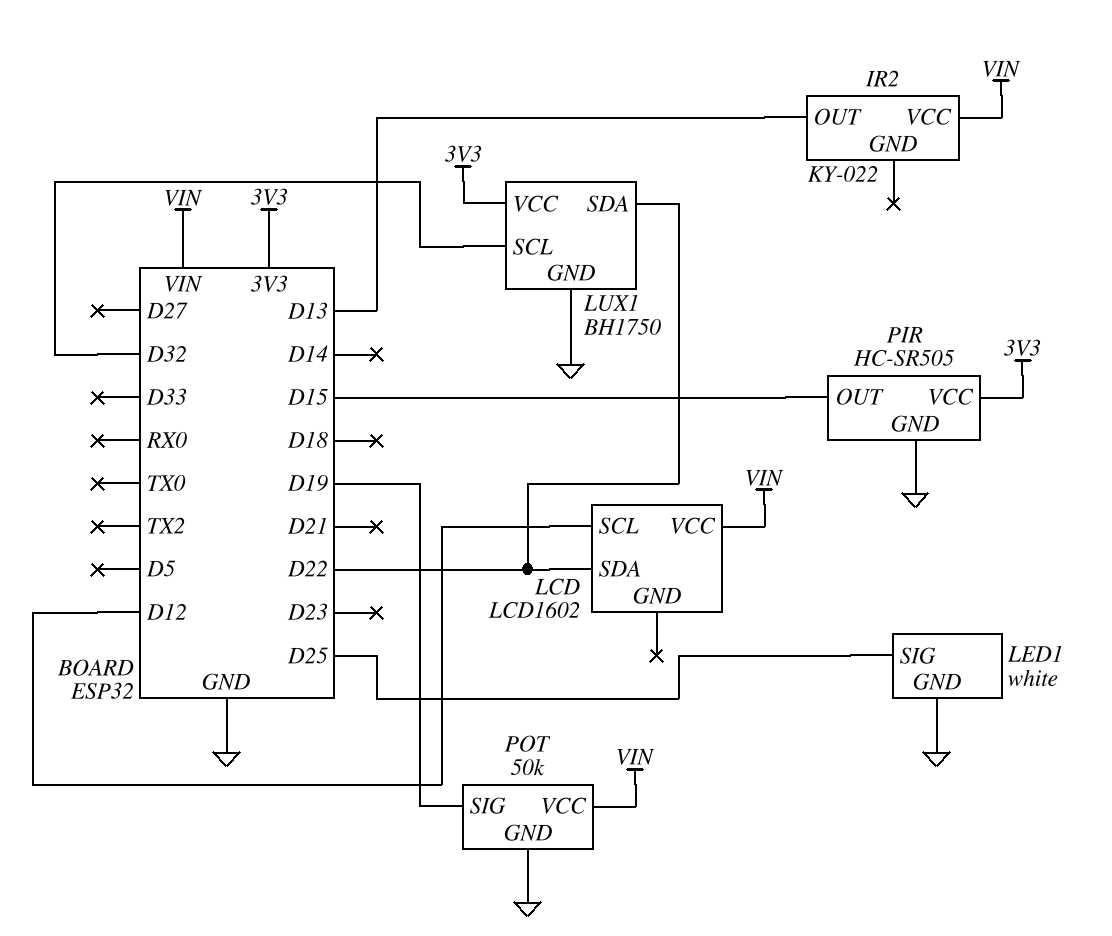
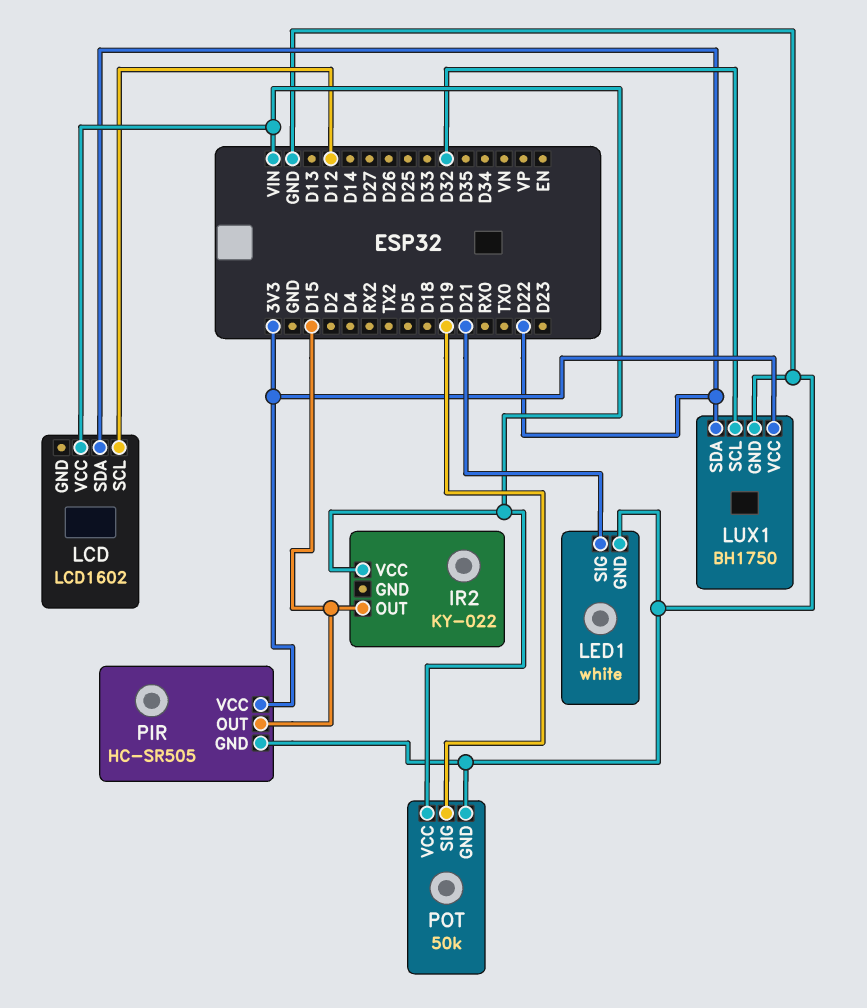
IR2 pin OUT: D13 -> D15
LED1 pin SIG: D25 -> D21

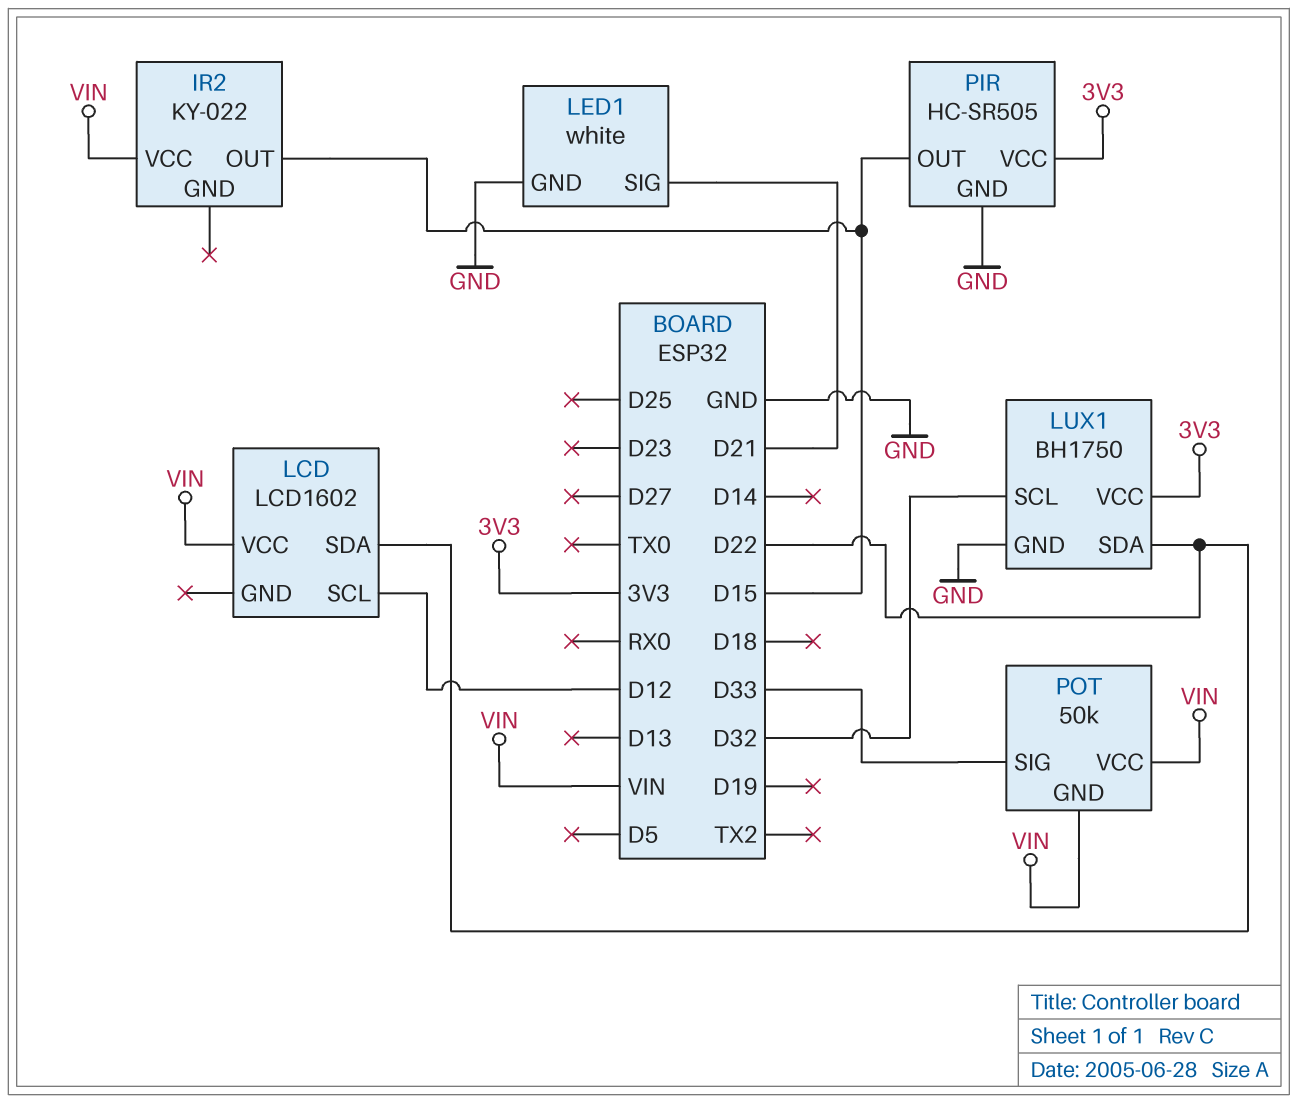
POT pin GND: GND -> VIN
POT pin SIG: D19 -> D33

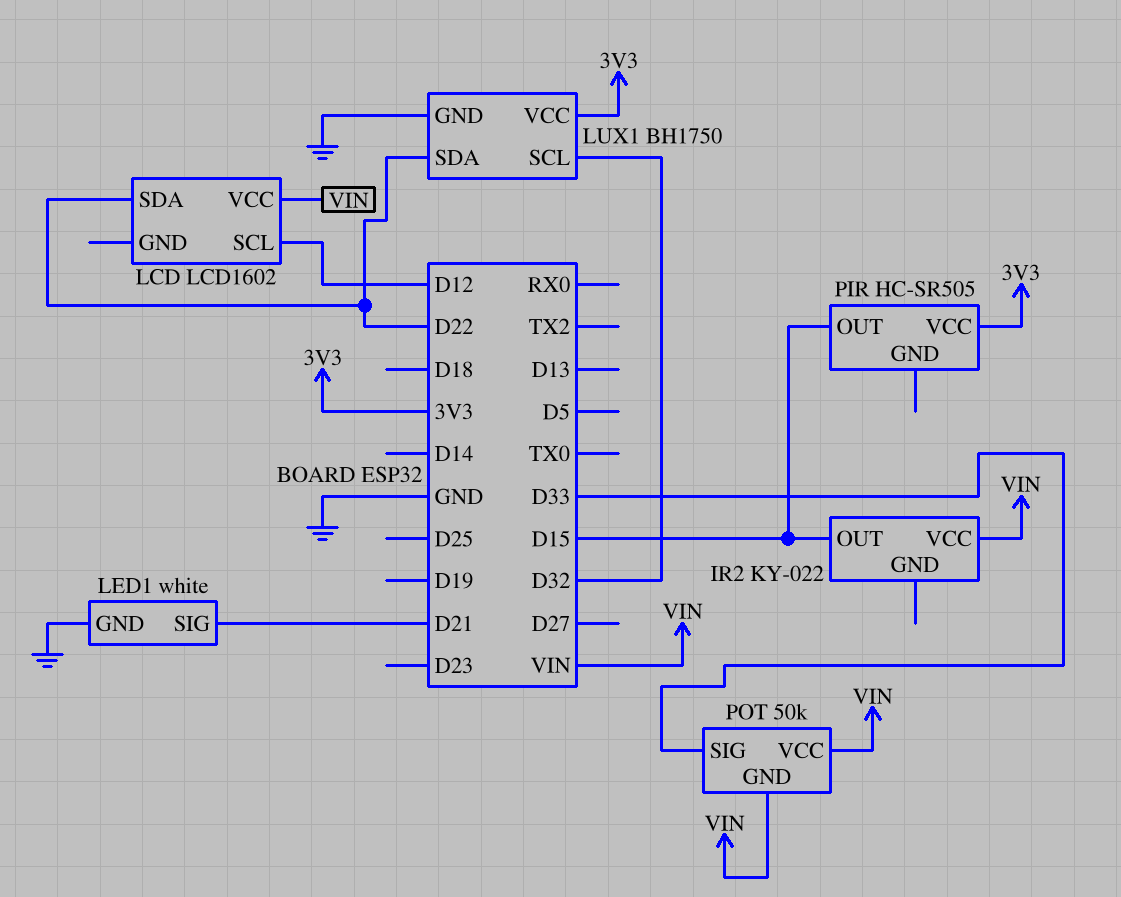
PIR pin GND: GND -> none

